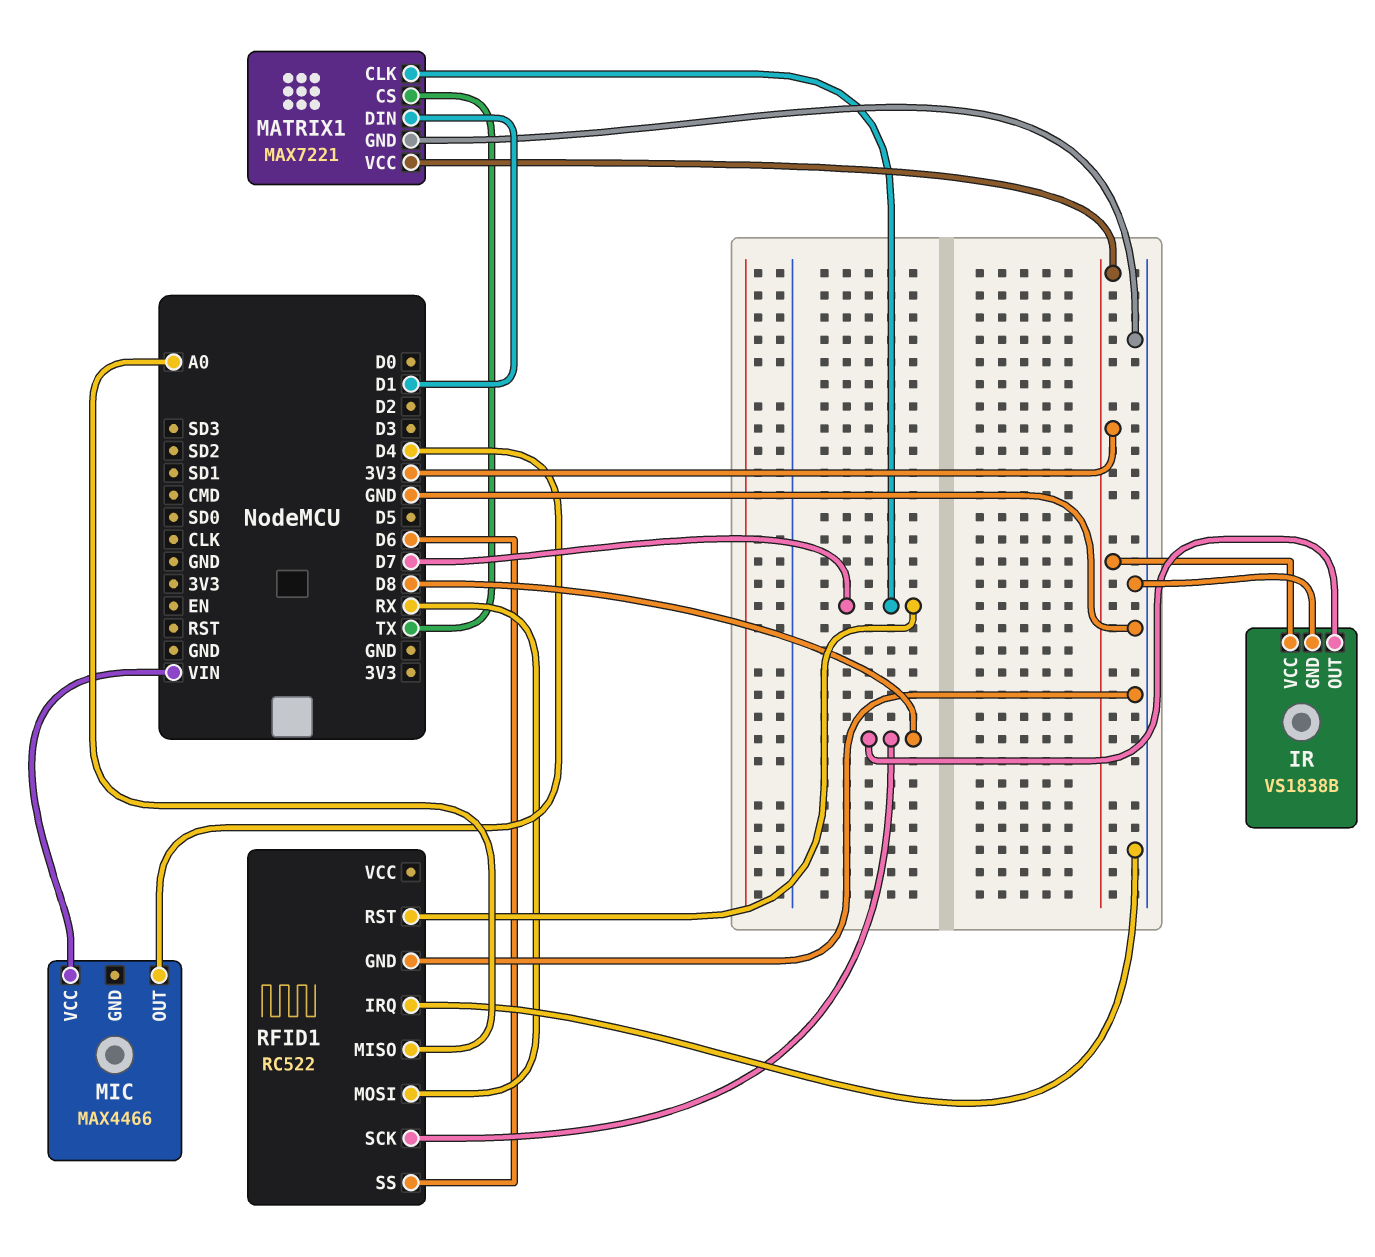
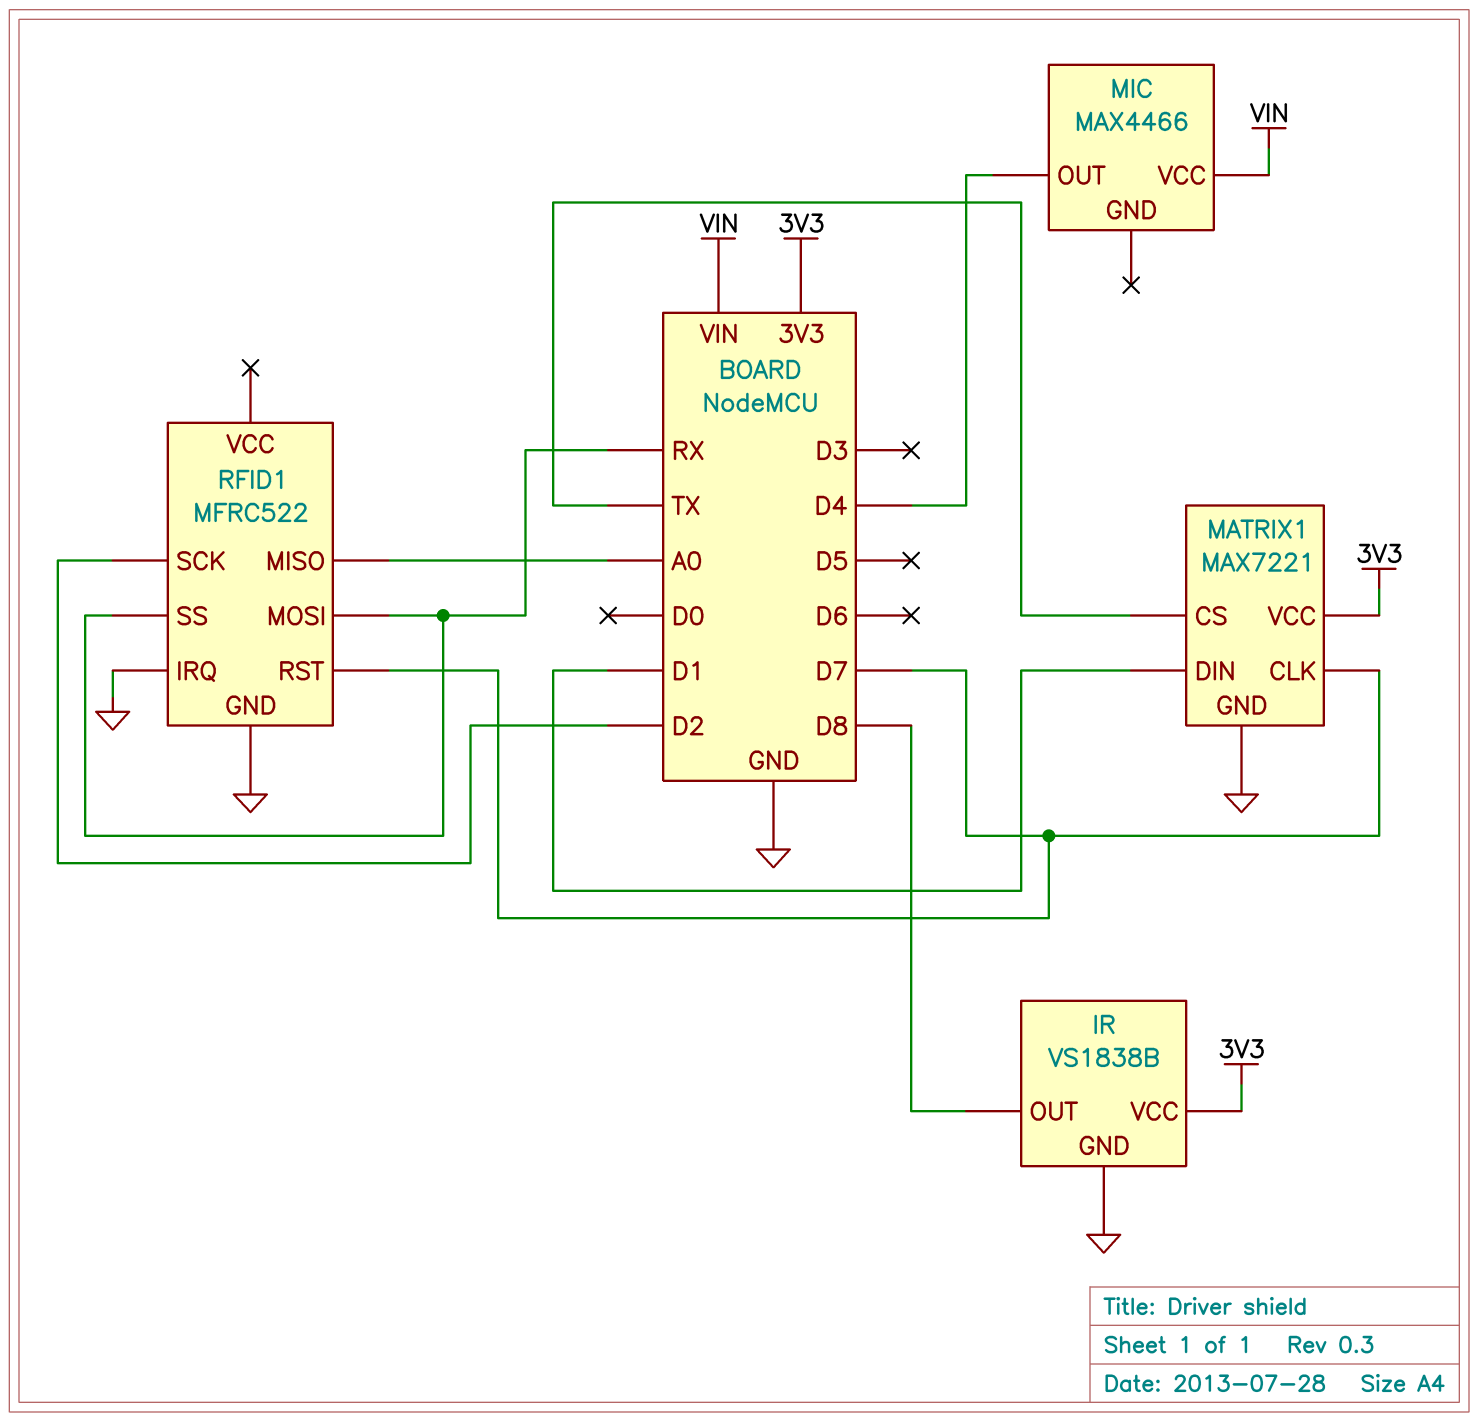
RFID1: RC522 -> MFRC522
RFID1 pin SCK: D8 -> D2
RFID1 pin SS: D6 -> RX

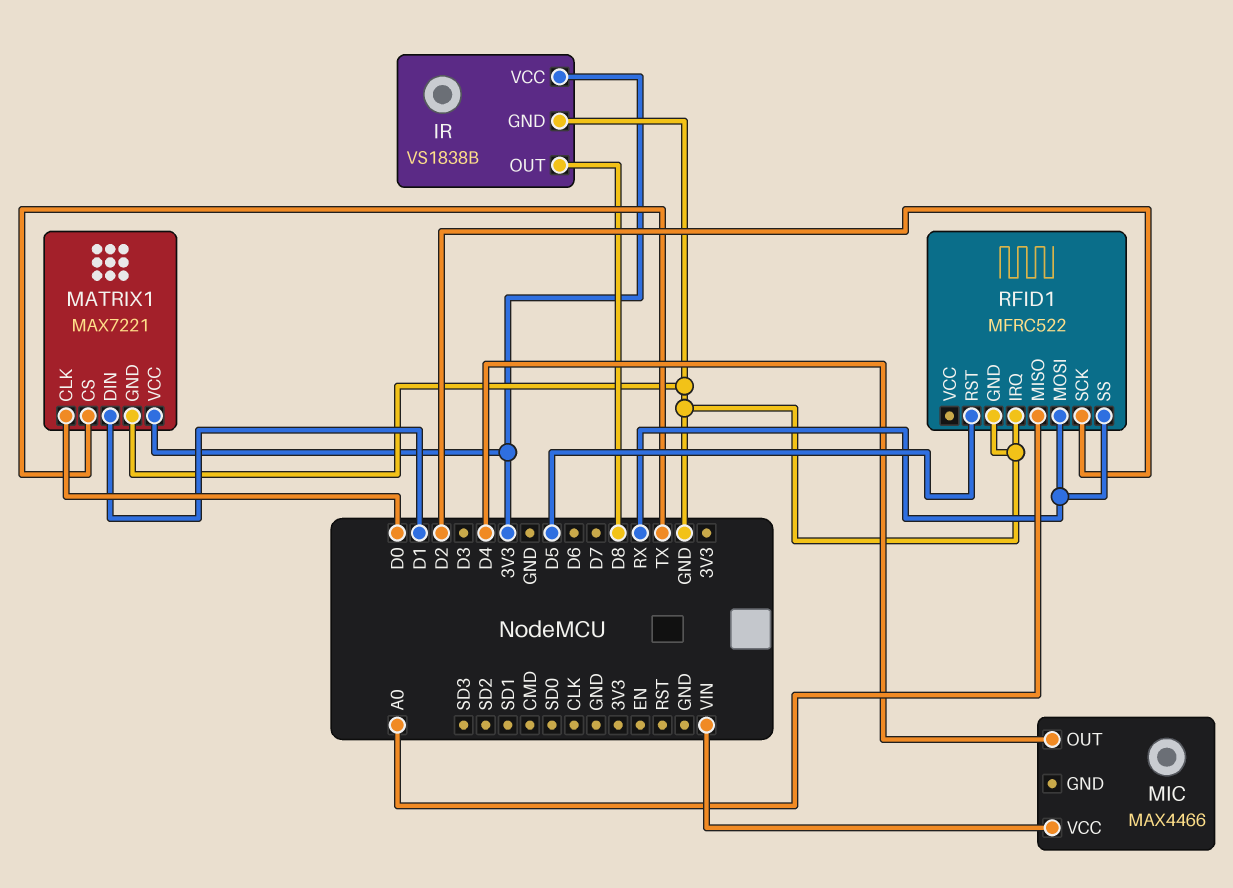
MATRIX1 pin CLK: D7 -> D0
RFID1 pin RST: D7 -> D5

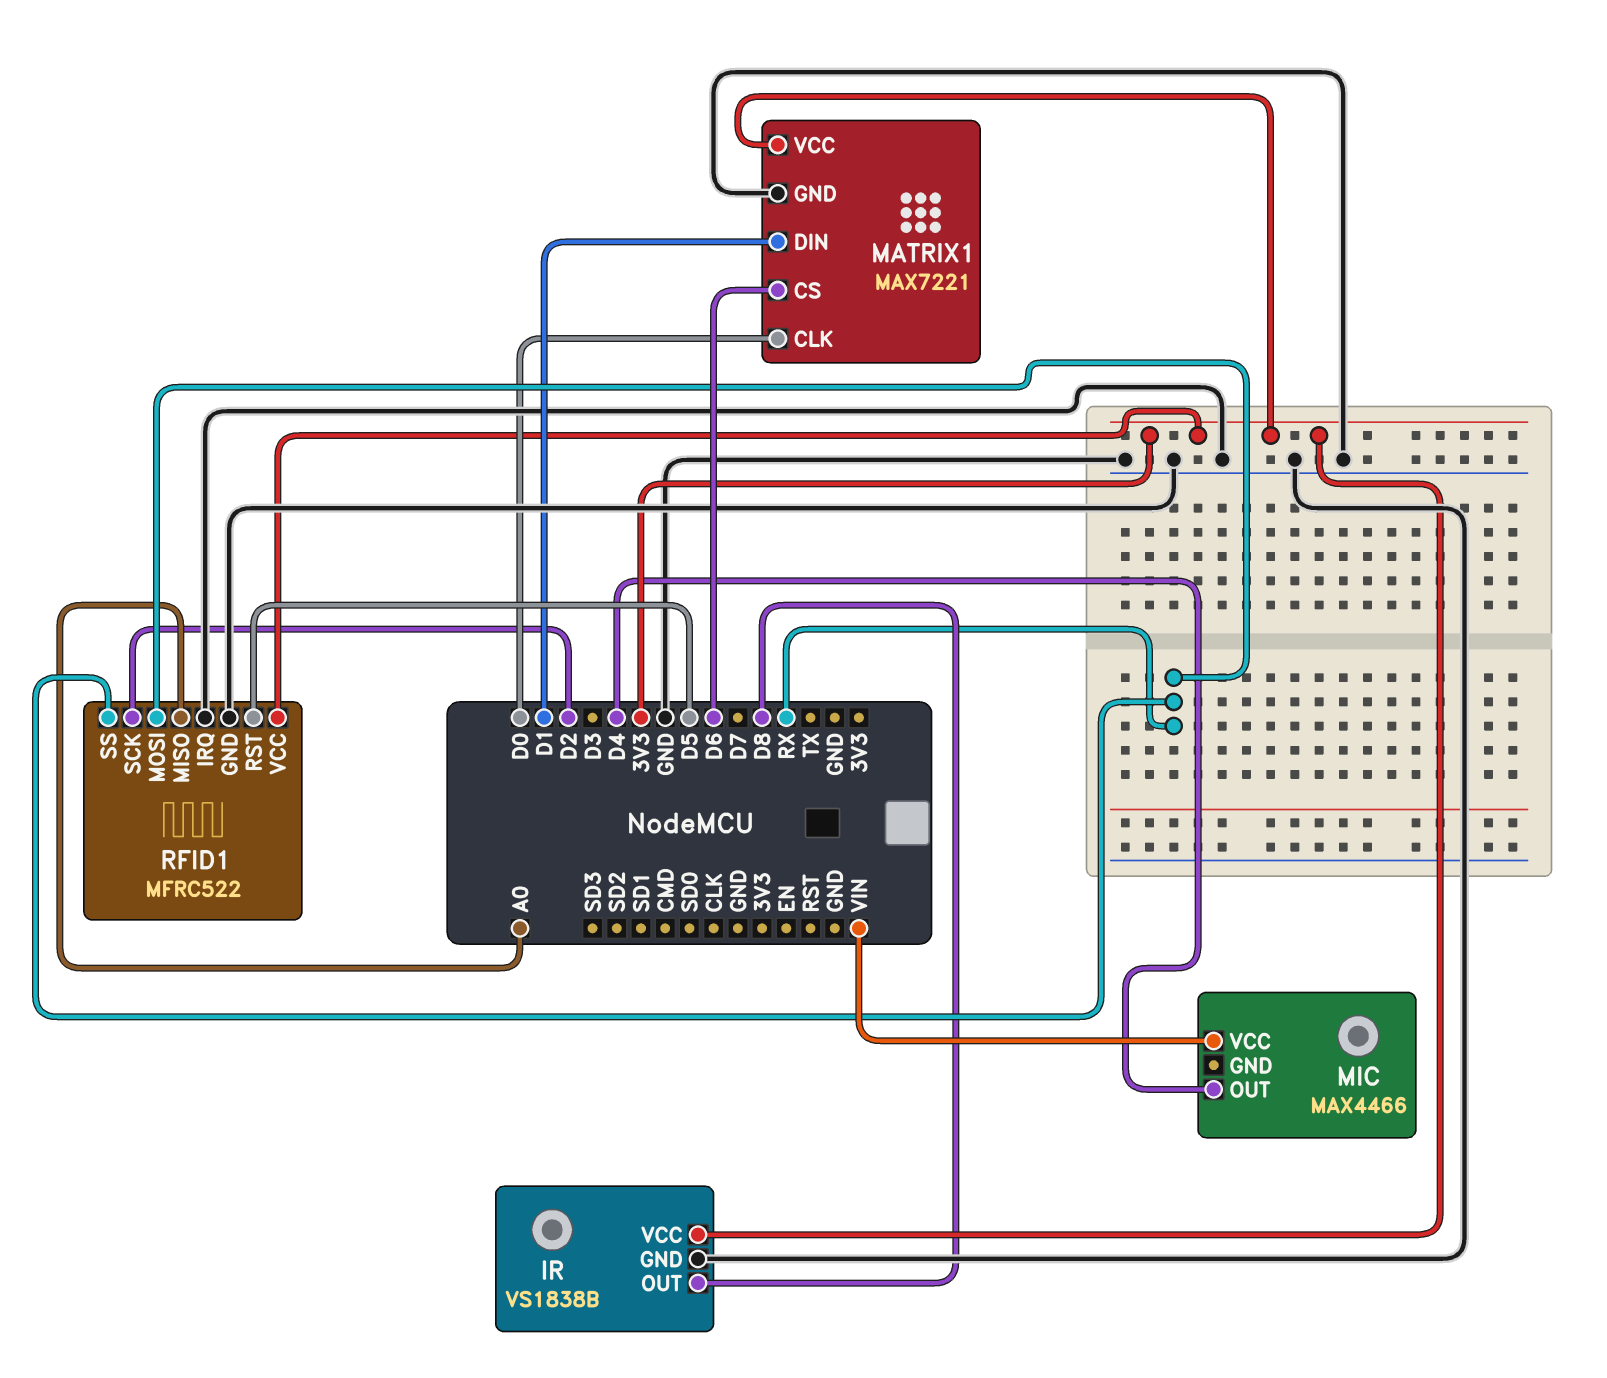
MATRIX1 pin CS: TX -> D6
RFID1 pin VCC: none -> 3V3

